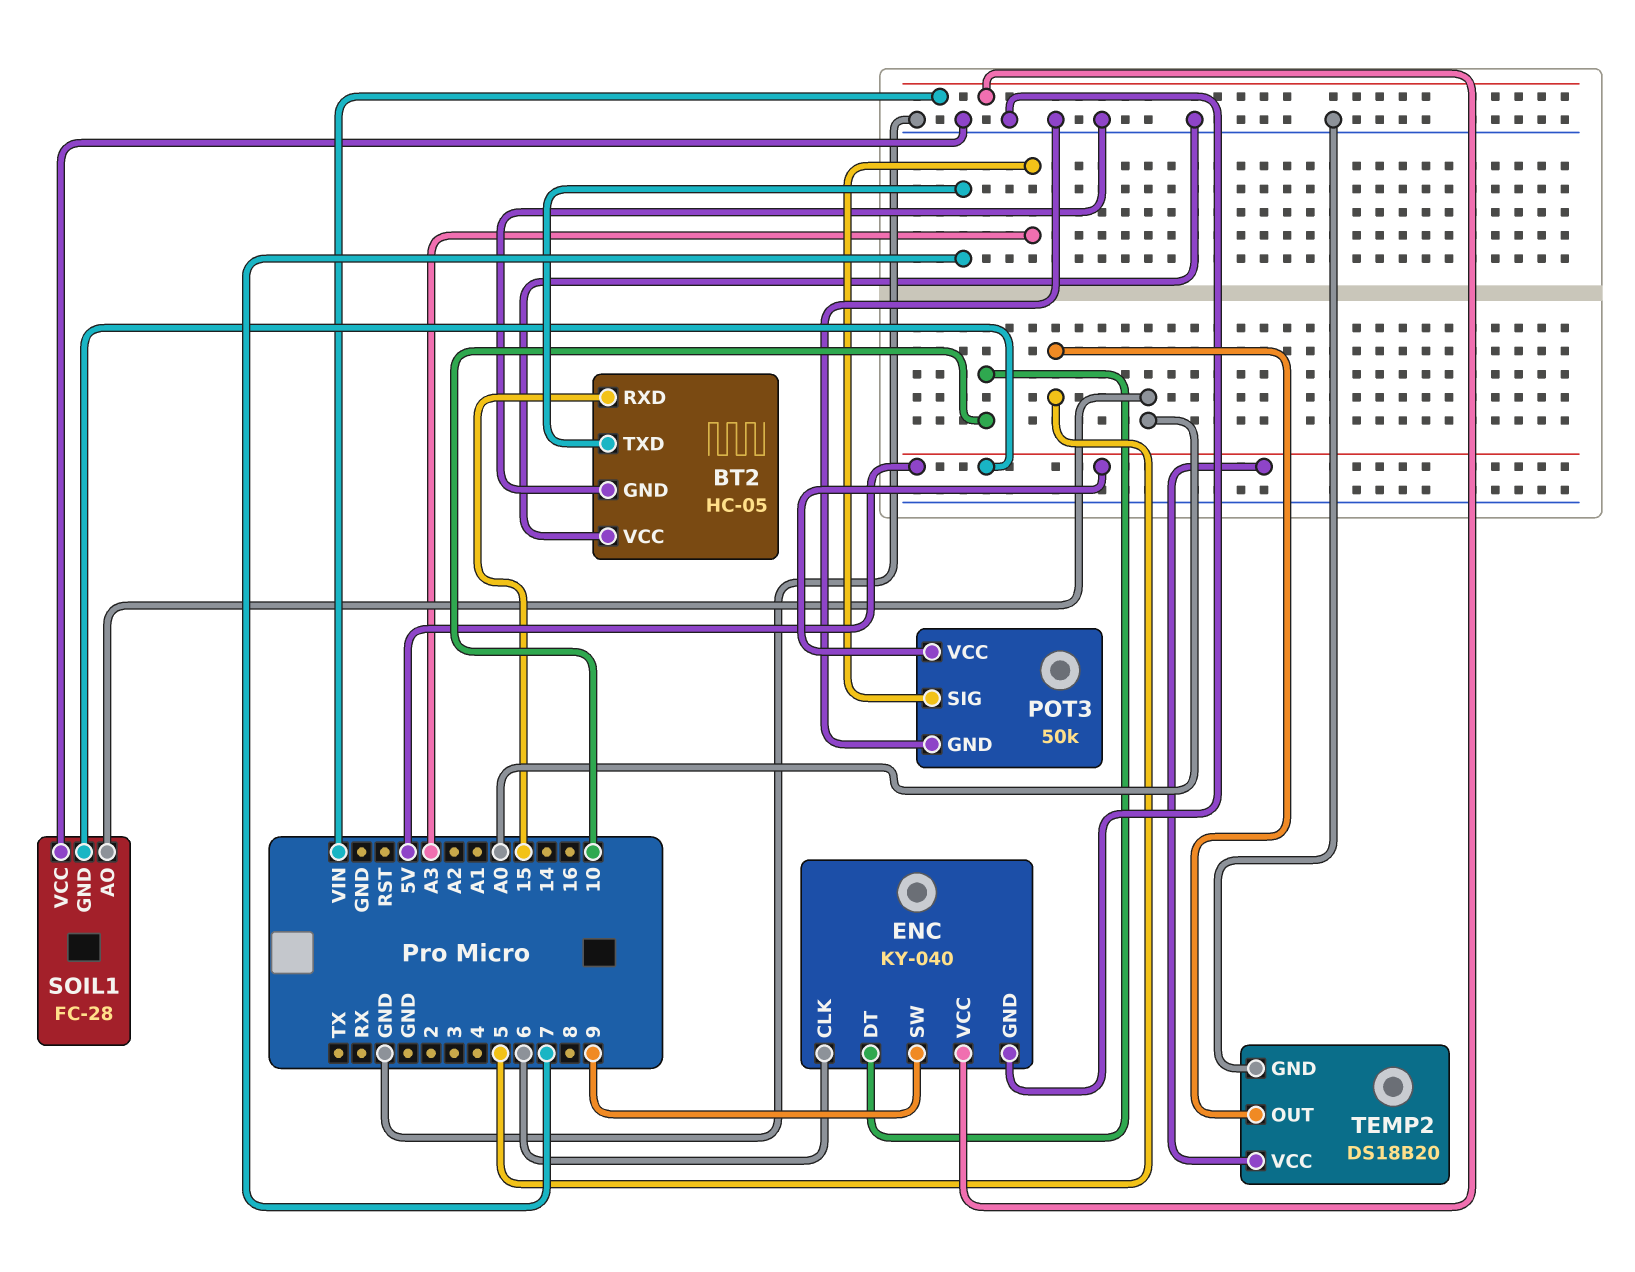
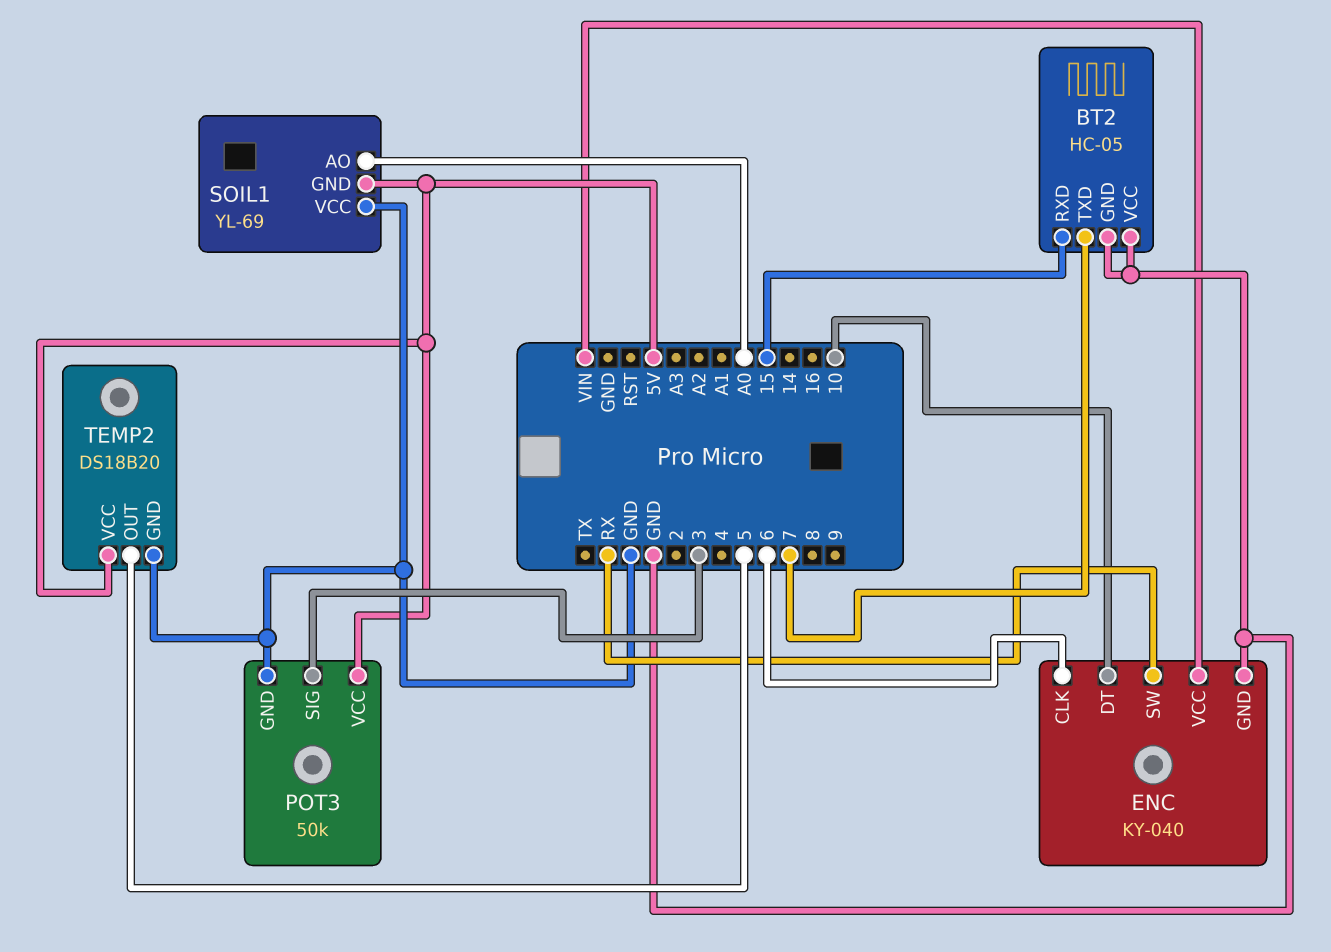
ENC pin SW: 9 -> RX
POT3 pin SIG: A3 -> 3
SOIL1: FC-28 -> YL-69

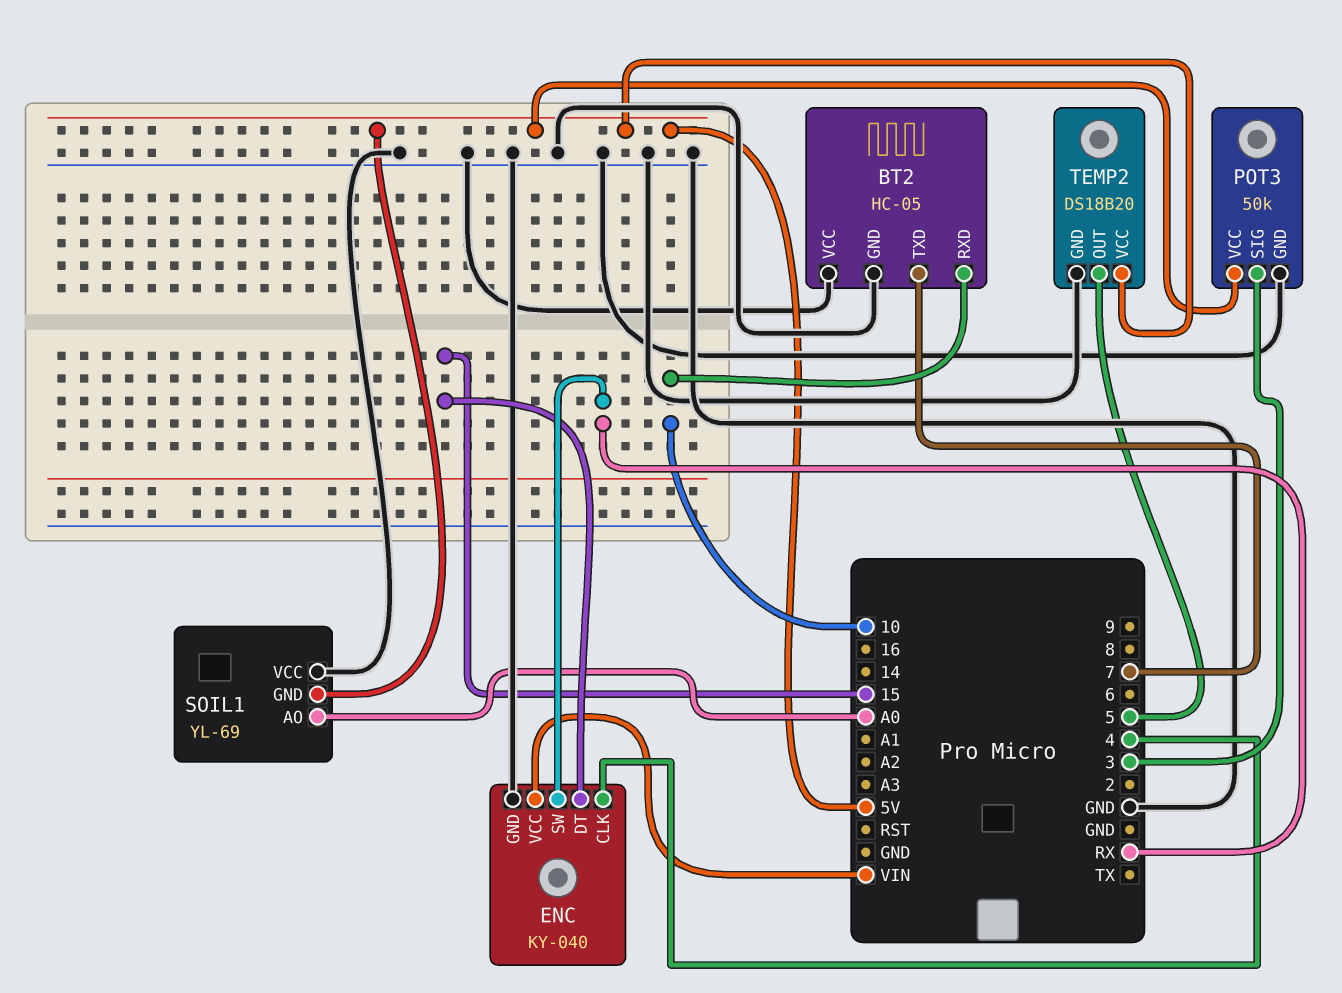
BT2 pin RXD: 15 -> 10
ENC pin CLK: 6 -> 4
ENC pin DT: 10 -> 15

